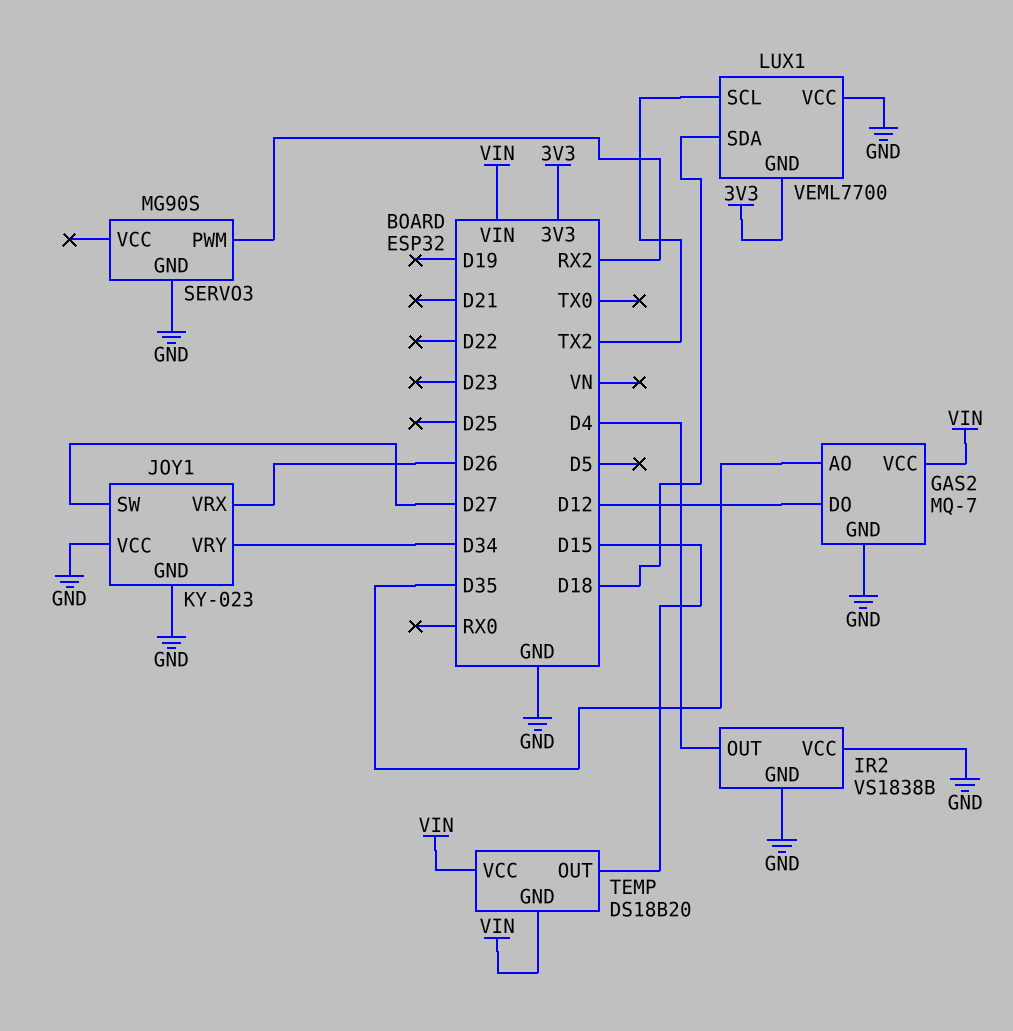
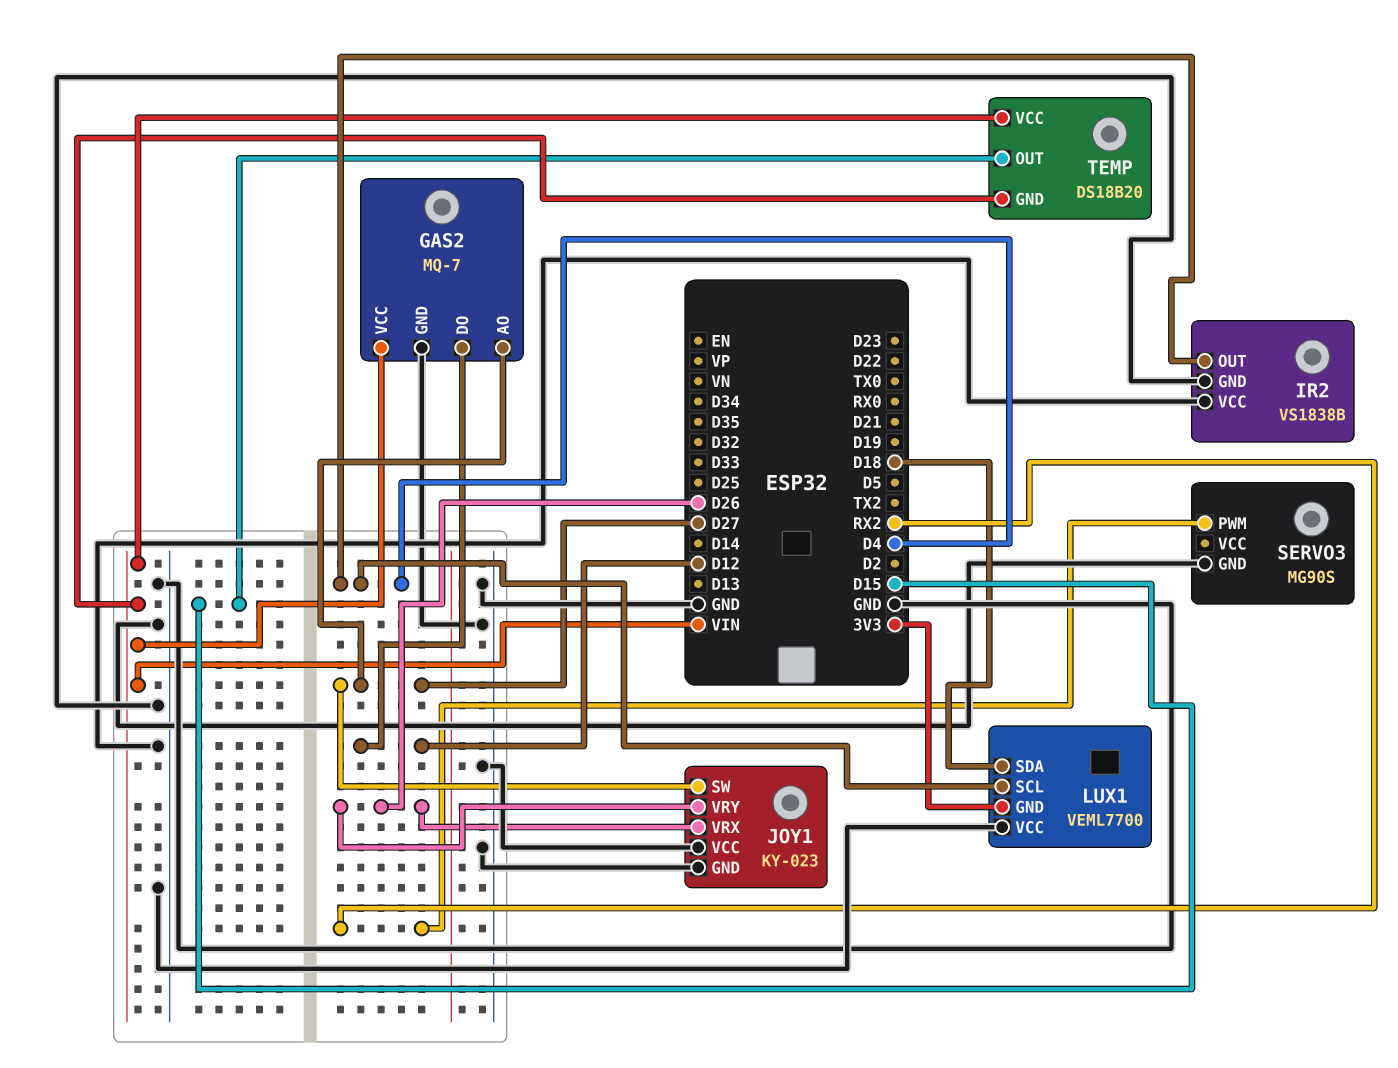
GAS2 pin AO: D35 -> D27
JOY1 pin VRY: D34 -> D26
LUX1 pin SCL: TX2 -> D4

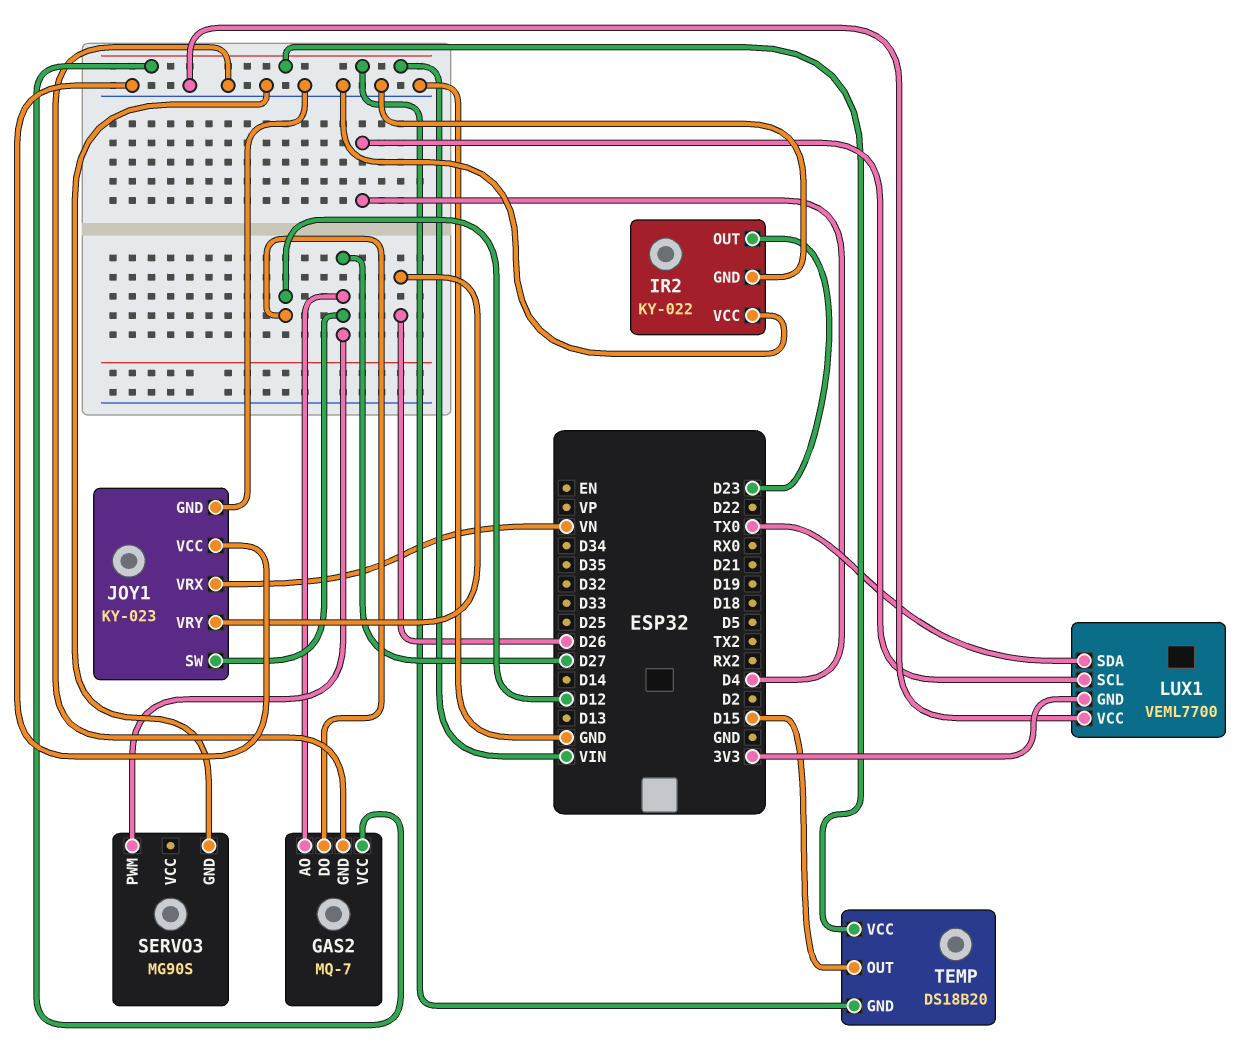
IR2: VS1838B -> KY-022
IR2 pin OUT: D4 -> D23
JOY1 pin VRX: D26 -> VN
LUX1 pin SDA: D18 -> TX0
SERVO3 pin PWM: RX2 -> D27

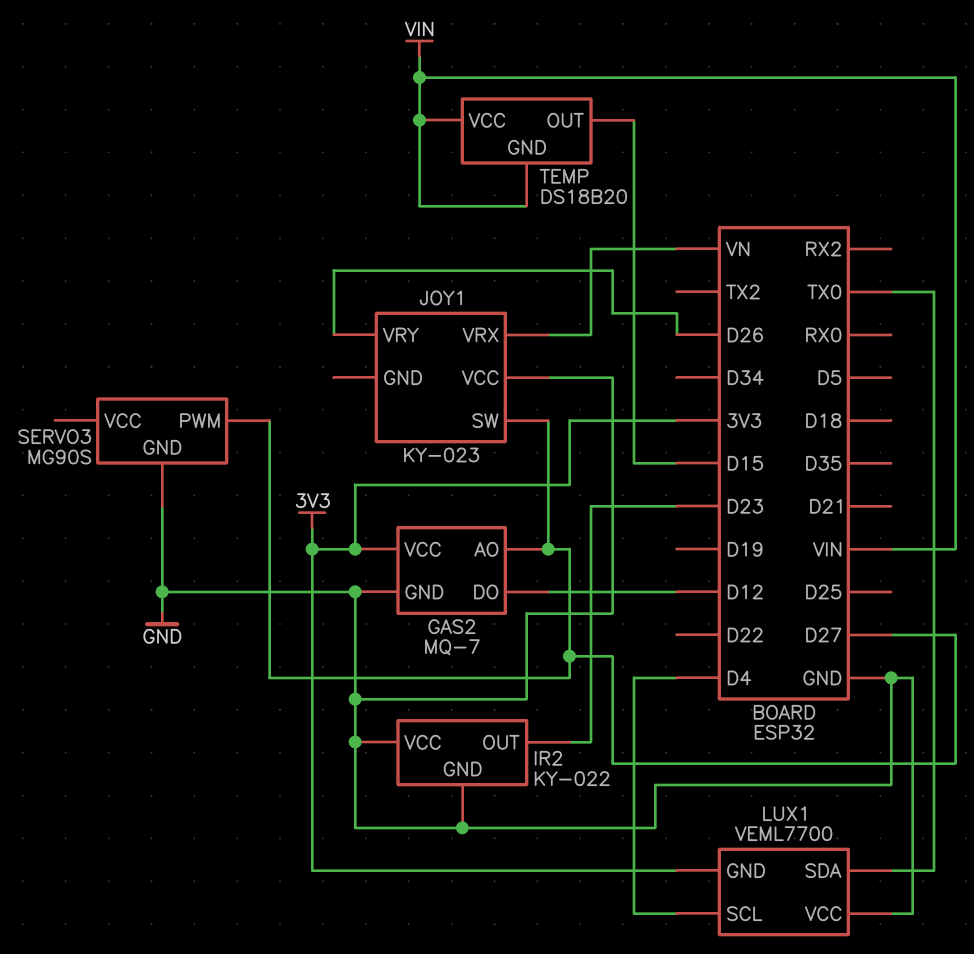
GAS2 pin VCC: VIN -> 3V3
JOY1 pin GND: GND -> none

